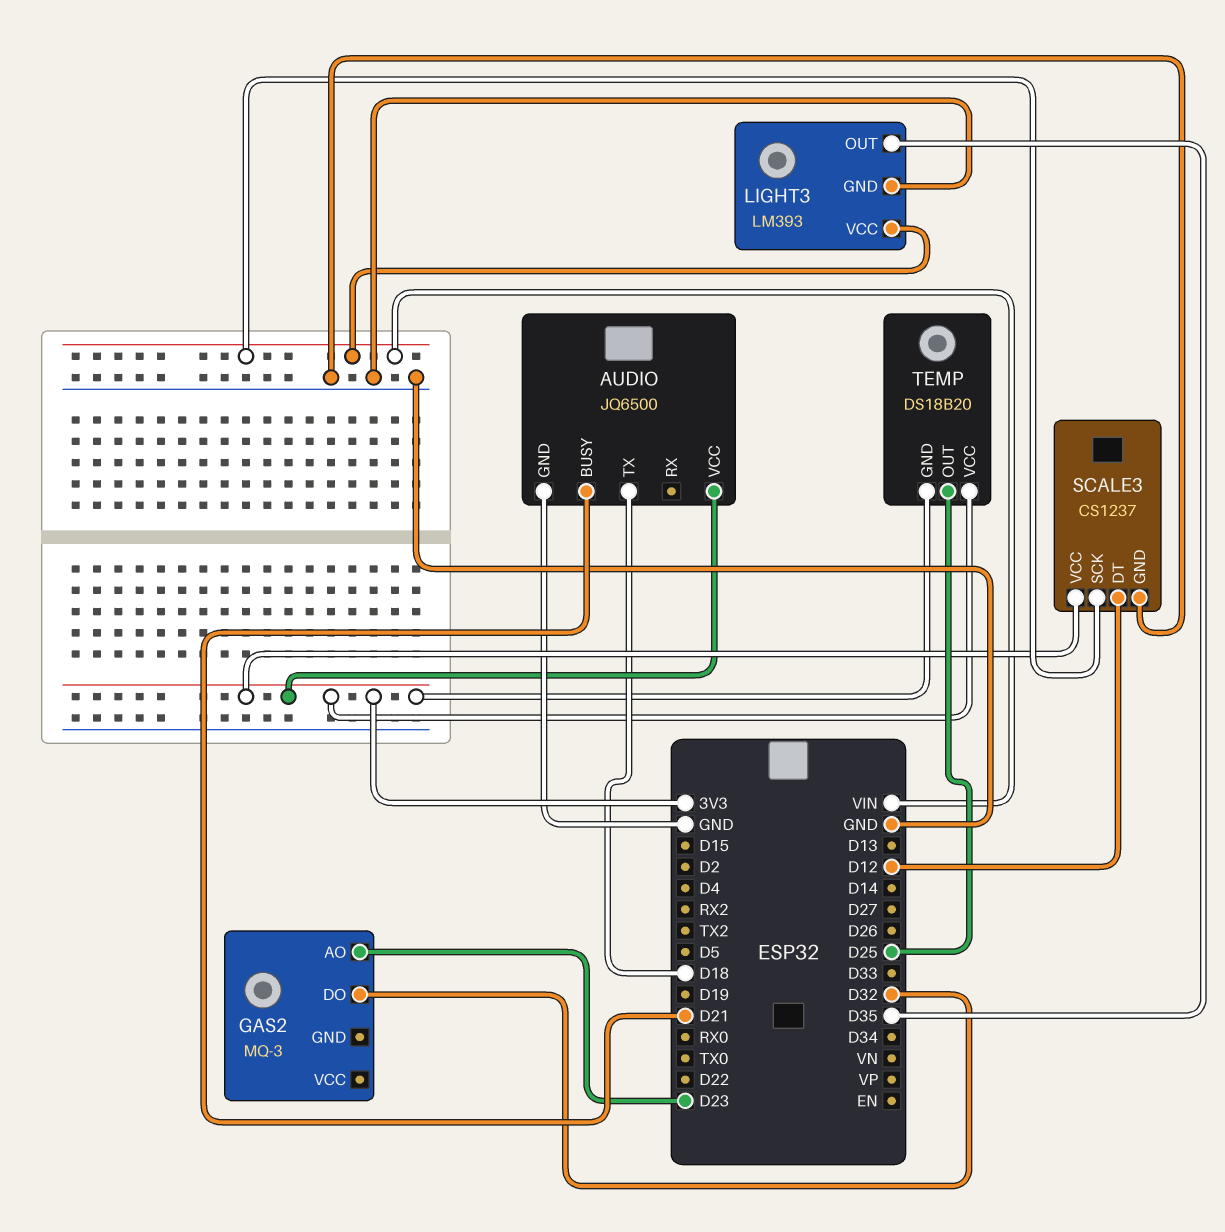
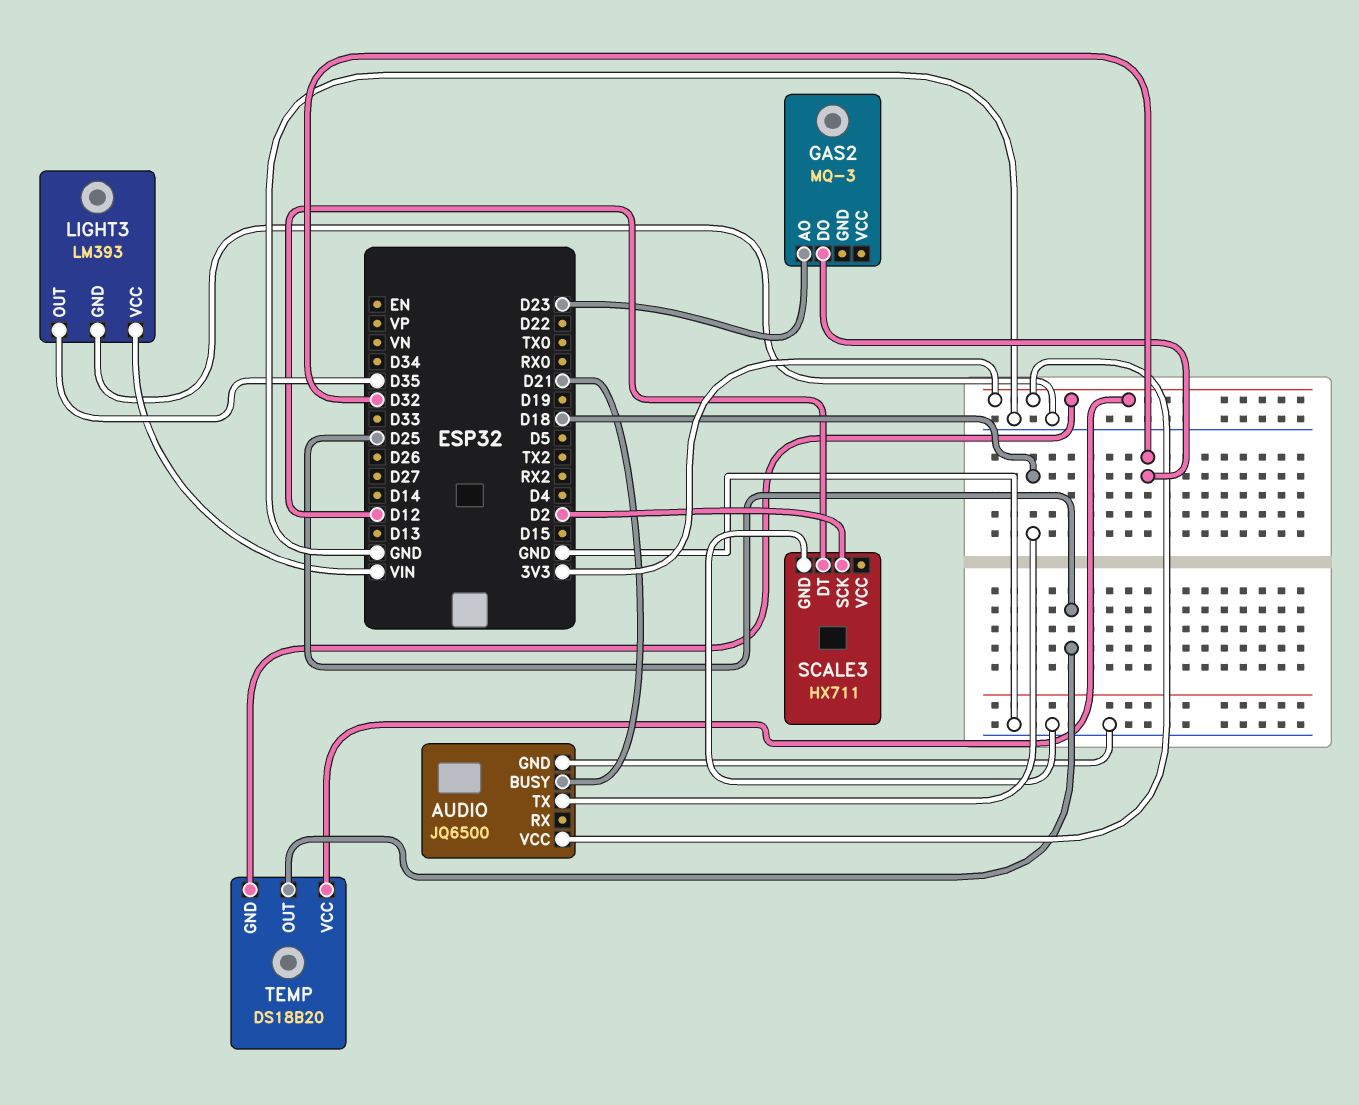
SCALE3: CS1237 -> HX711
SCALE3 pin SCK: VIN -> D2
SCALE3 pin VCC: 3V3 -> none

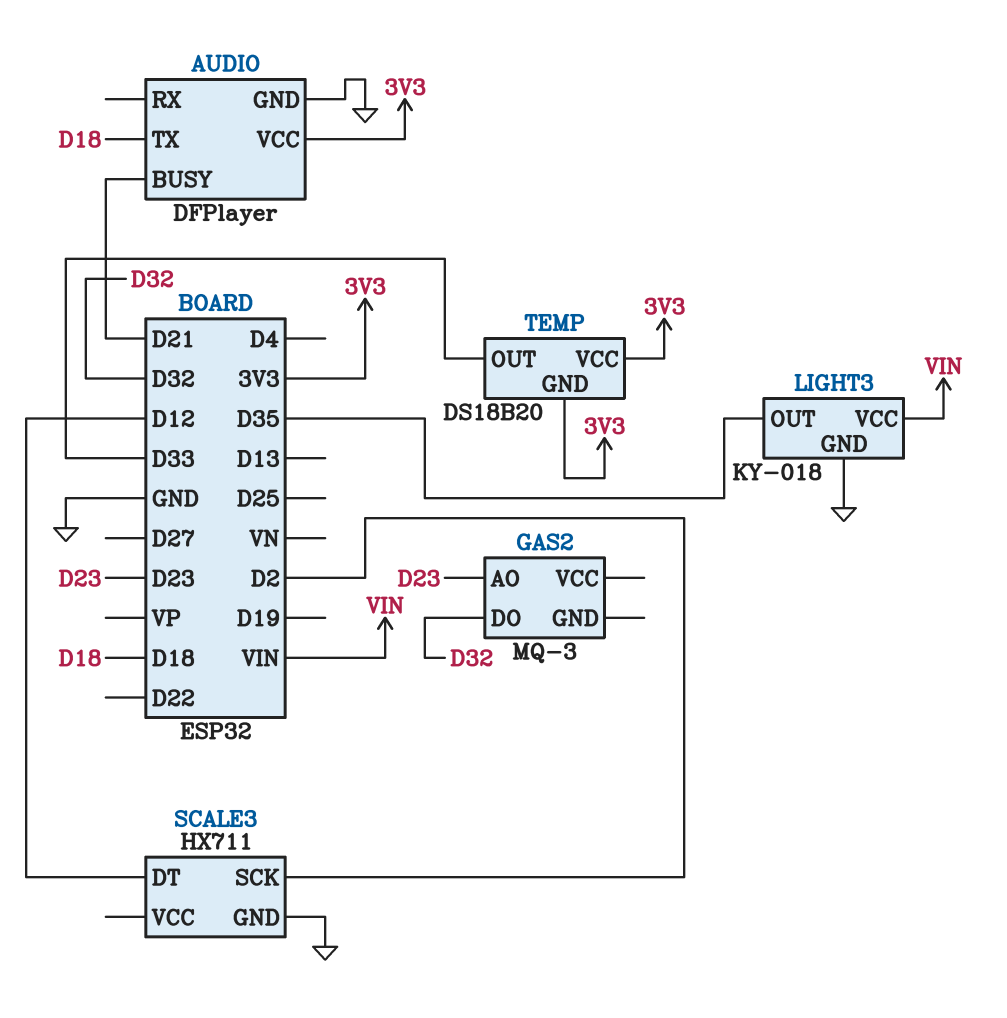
AUDIO: JQ6500 -> DFPlayer
LIGHT3: LM393 -> KY-018
TEMP pin OUT: D25 -> D33

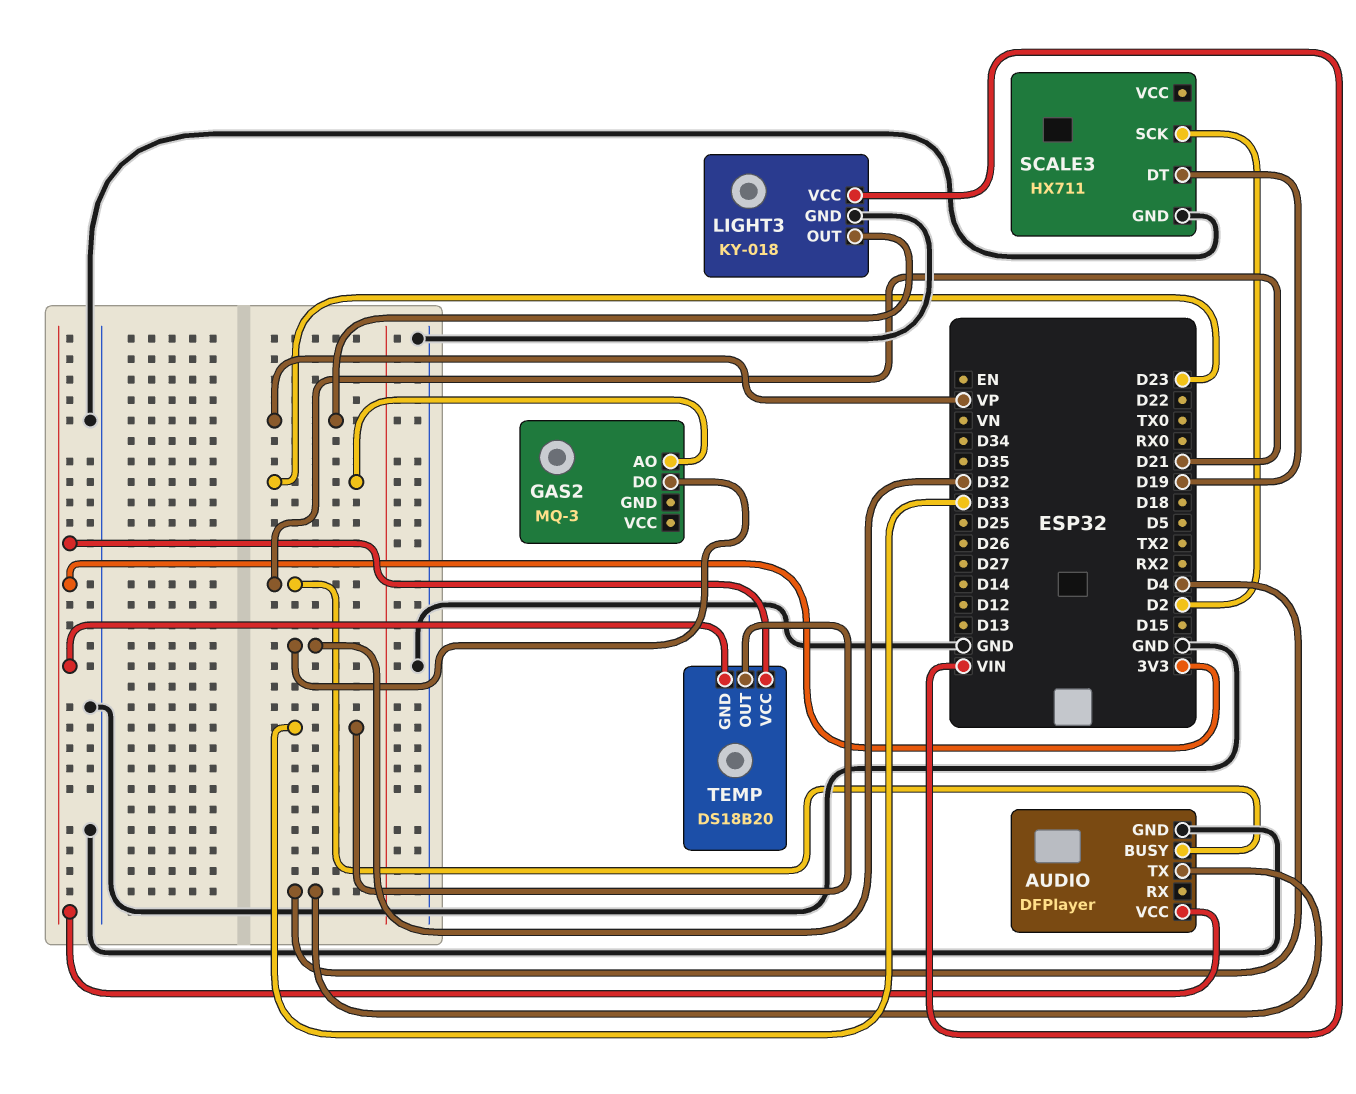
AUDIO pin TX: D18 -> D4
LIGHT3 pin OUT: D35 -> VP
SCALE3 pin DT: D12 -> D19

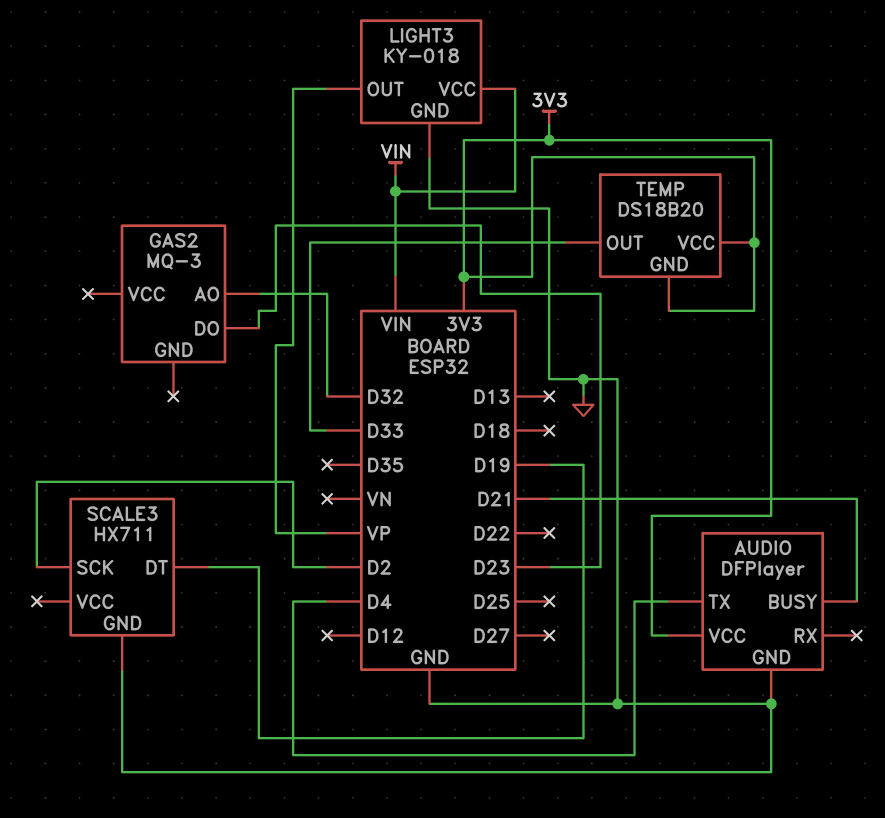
GAS2 pin AO: D23 -> D32
GAS2 pin DO: D32 -> D23

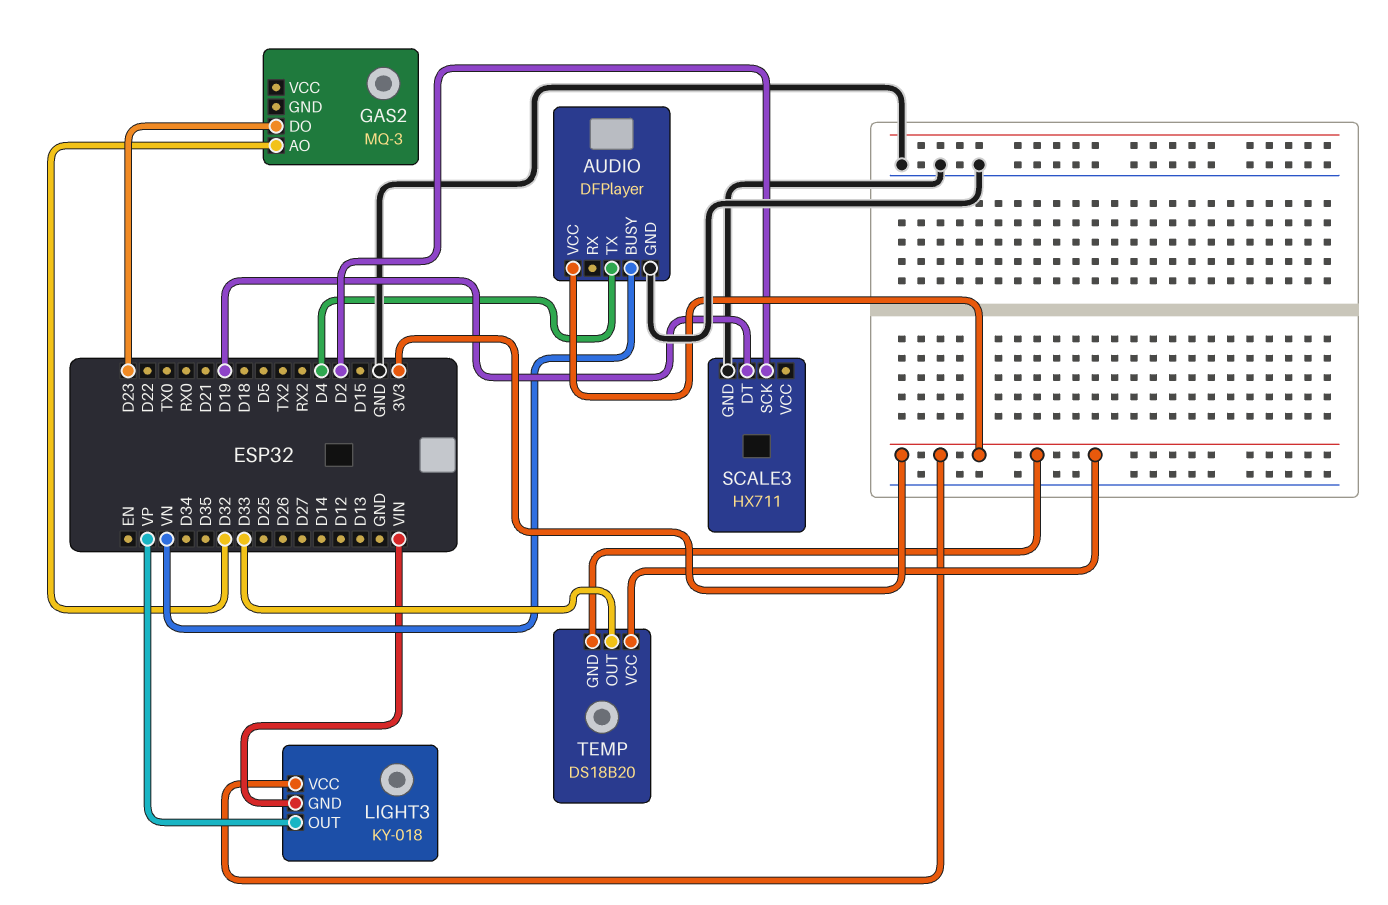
AUDIO pin BUSY: D21 -> VN
LIGHT3 pin GND: GND -> VIN
LIGHT3 pin VCC: VIN -> 3V3

